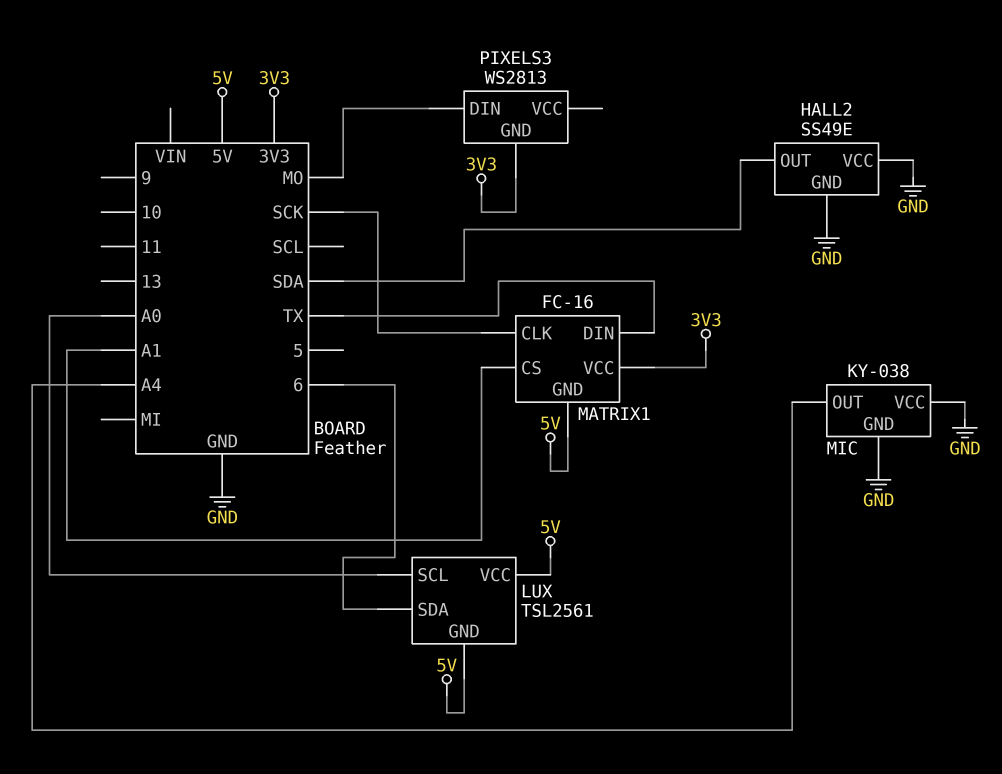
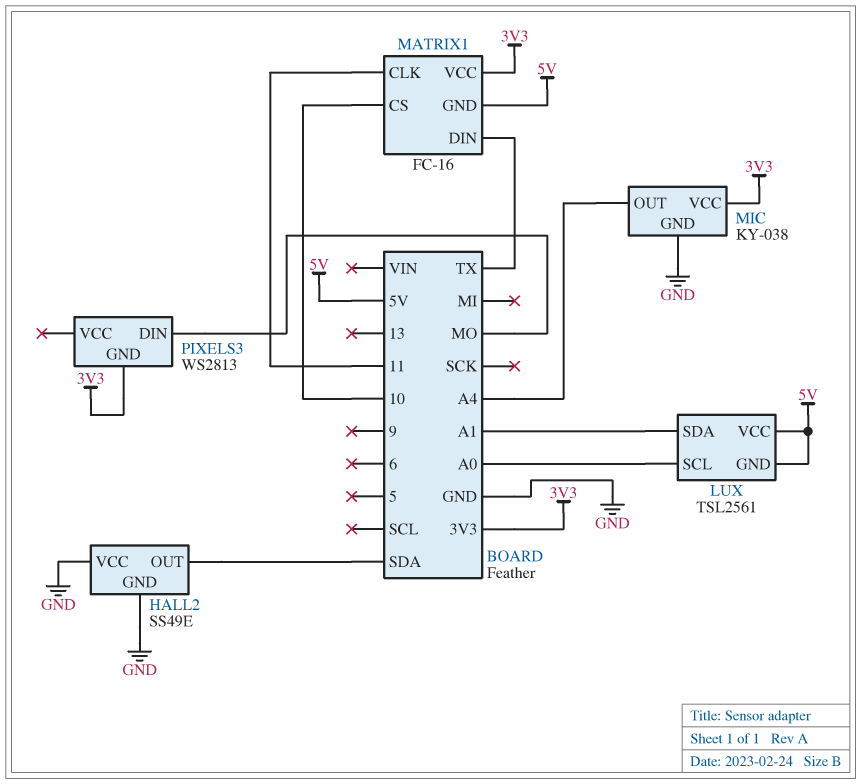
LUX pin SDA: 6 -> A1
MATRIX1 pin CLK: SCK -> 11
MATRIX1 pin CS: A1 -> 10
MIC pin VCC: GND -> 3V3

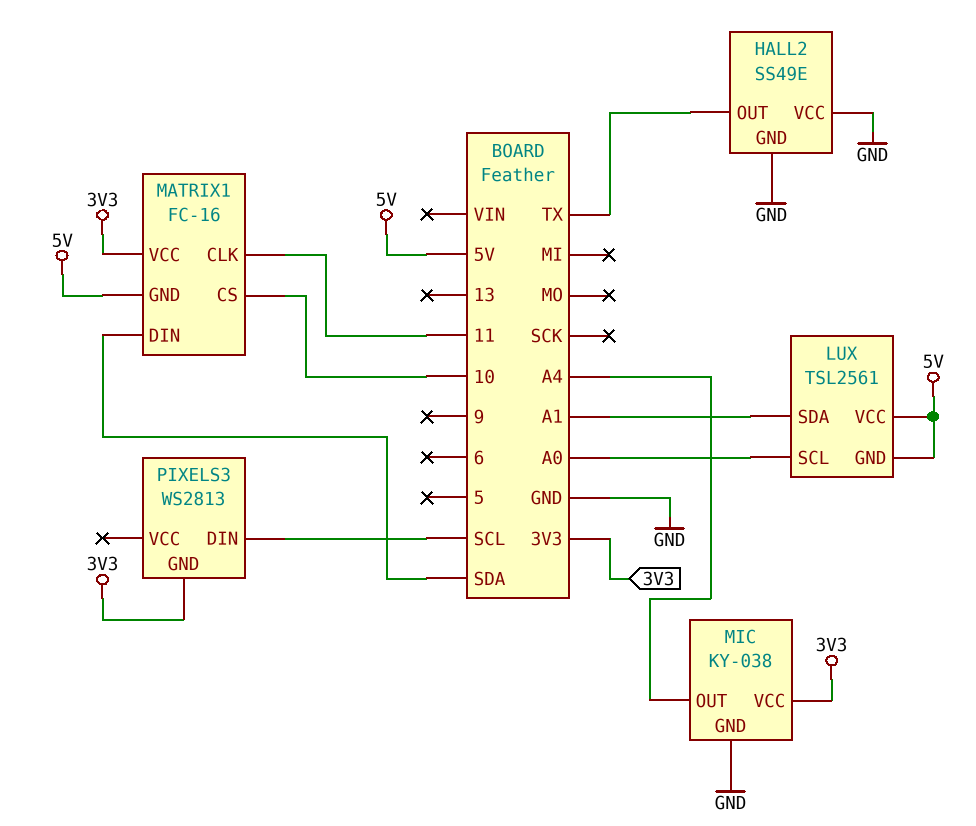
HALL2 pin OUT: SDA -> TX
MATRIX1 pin DIN: TX -> SDA
PIXELS3 pin DIN: MO -> SCL

